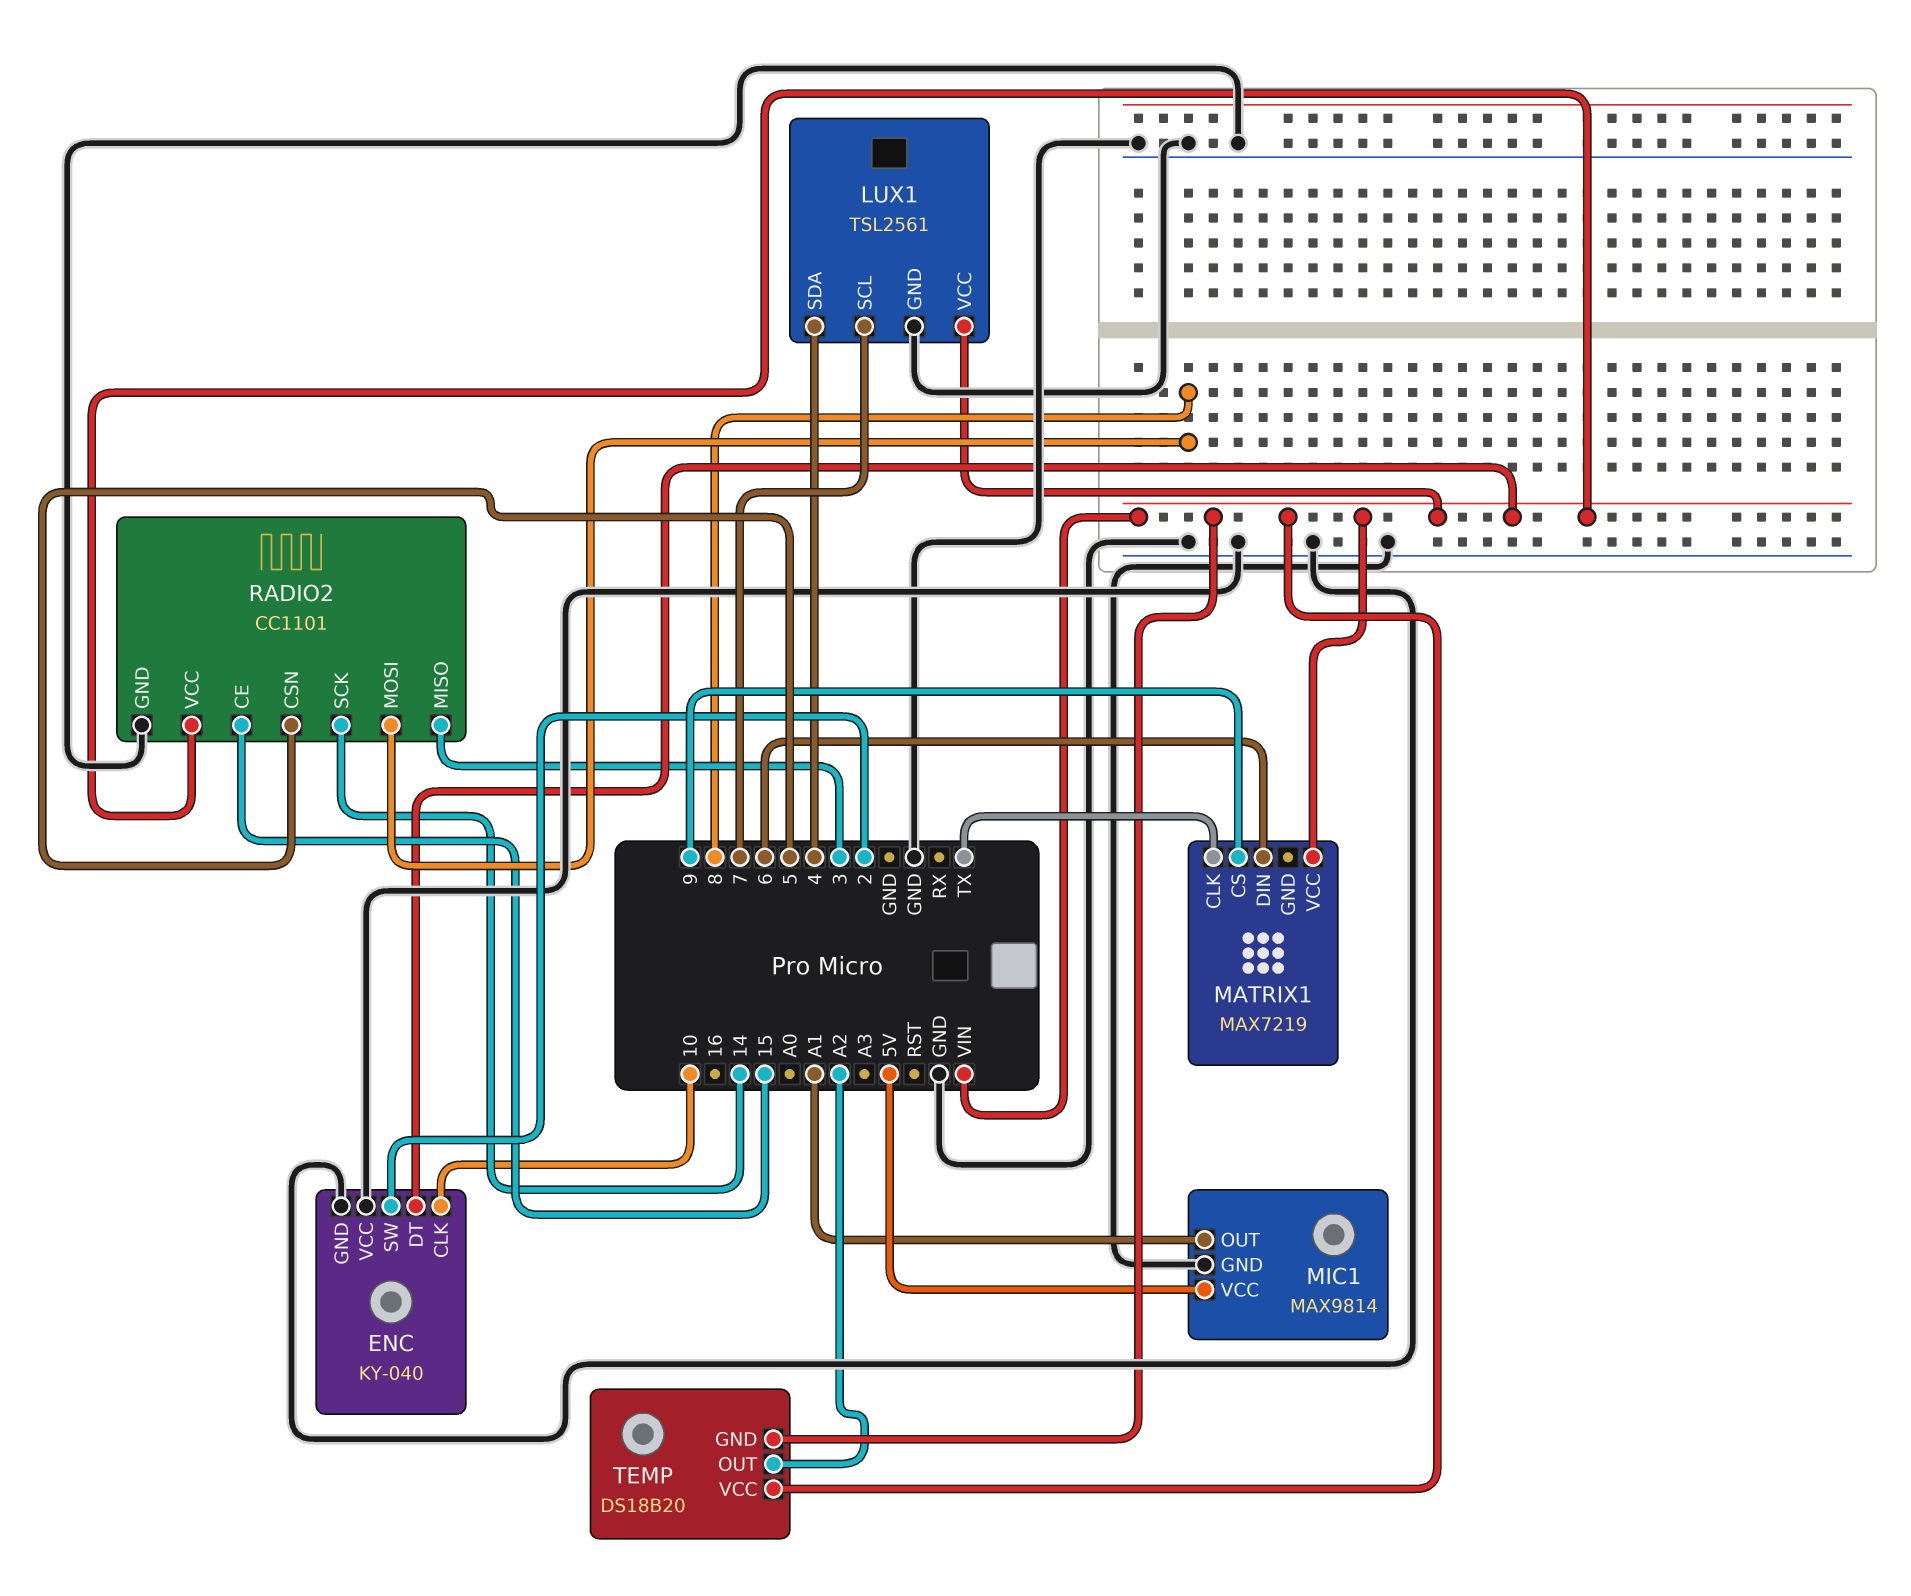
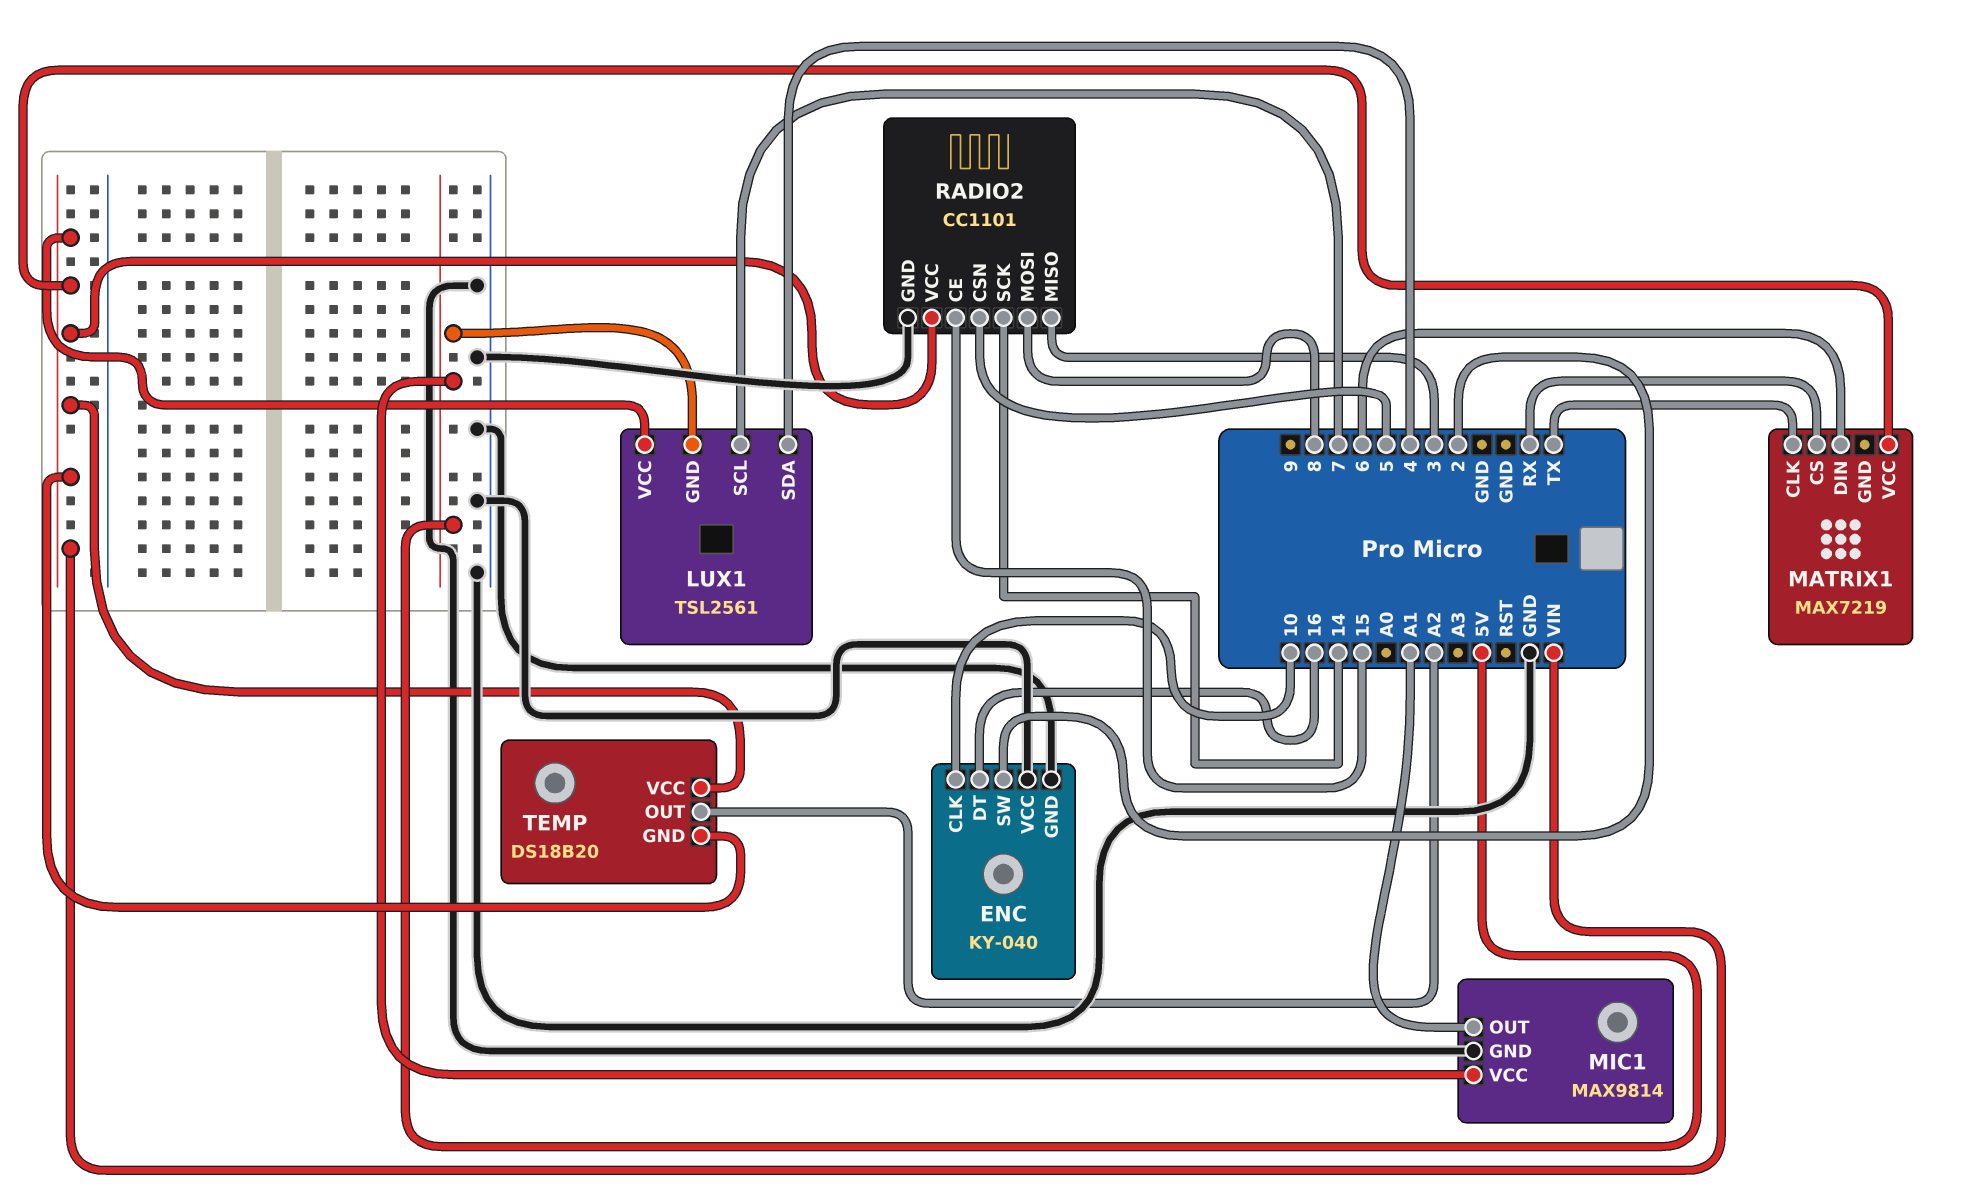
ENC pin DT: VIN -> 16
LUX1 pin GND: GND -> 5V
MATRIX1 pin CS: 9 -> RX

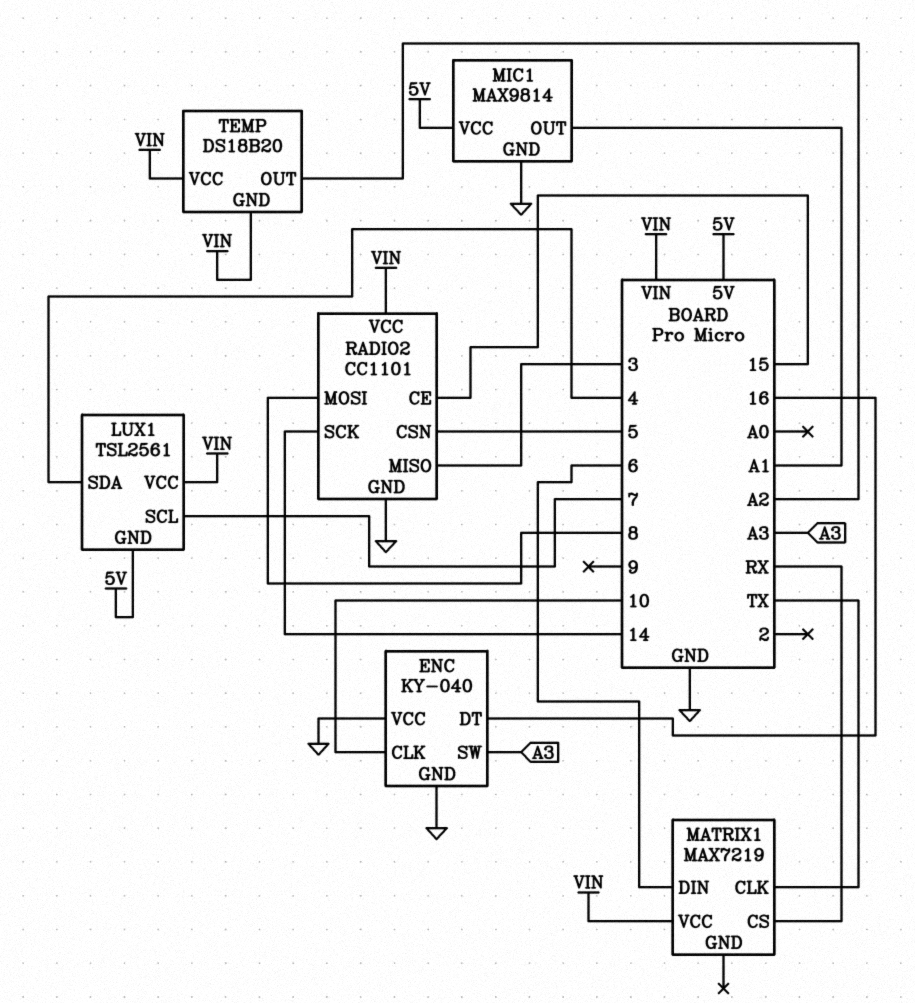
ENC pin SW: 2 -> A3

